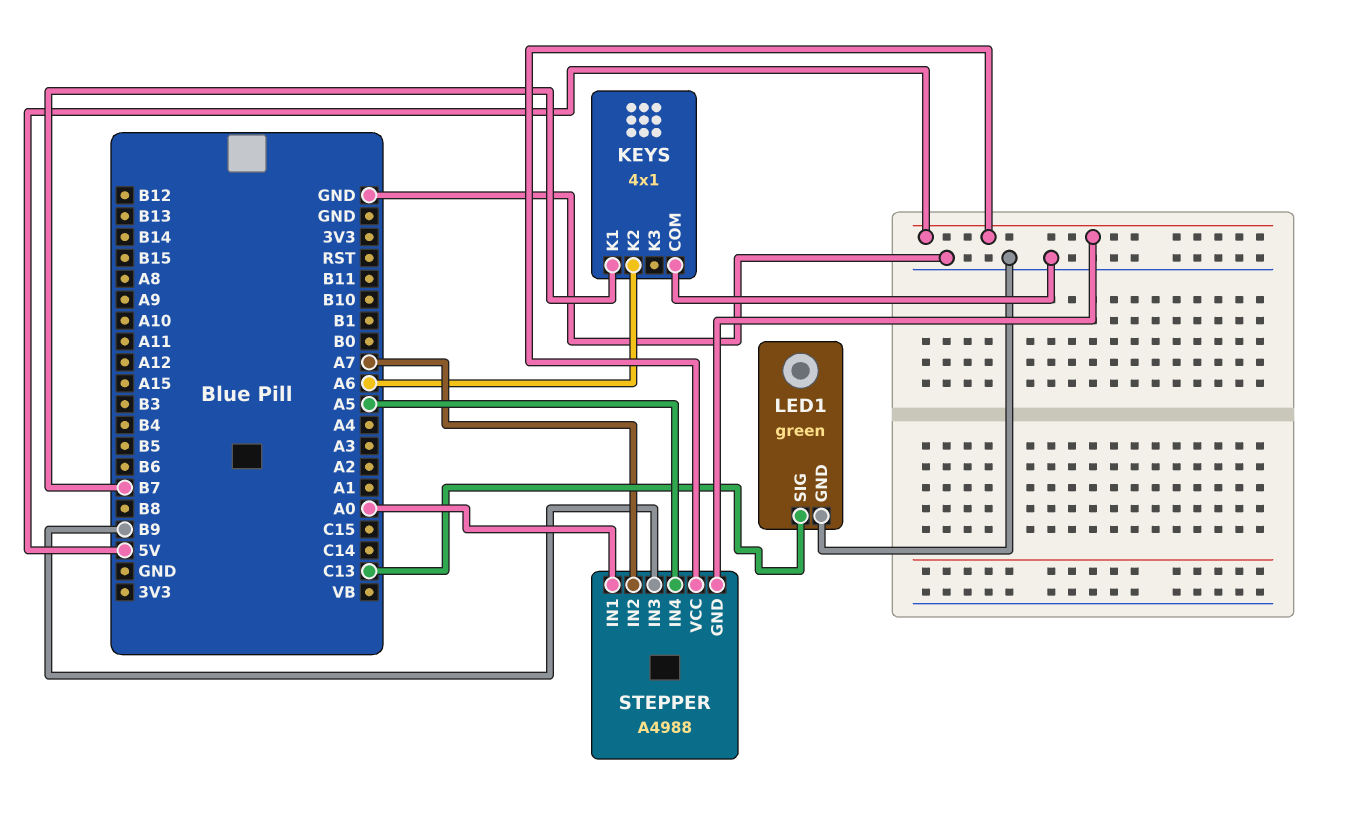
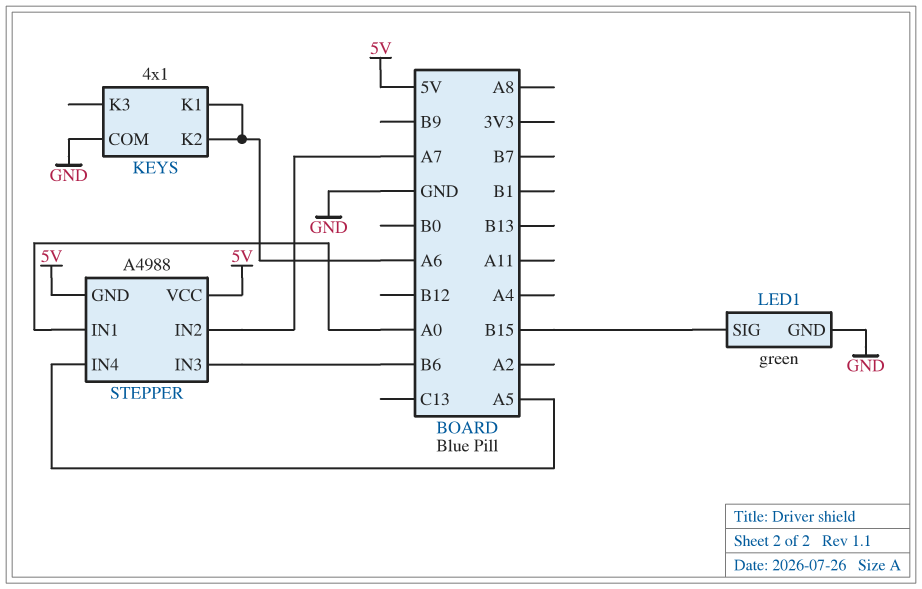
KEYS pin K1: B7 -> A6
LED1 pin SIG: C13 -> B15
STEPPER pin IN3: B9 -> B6

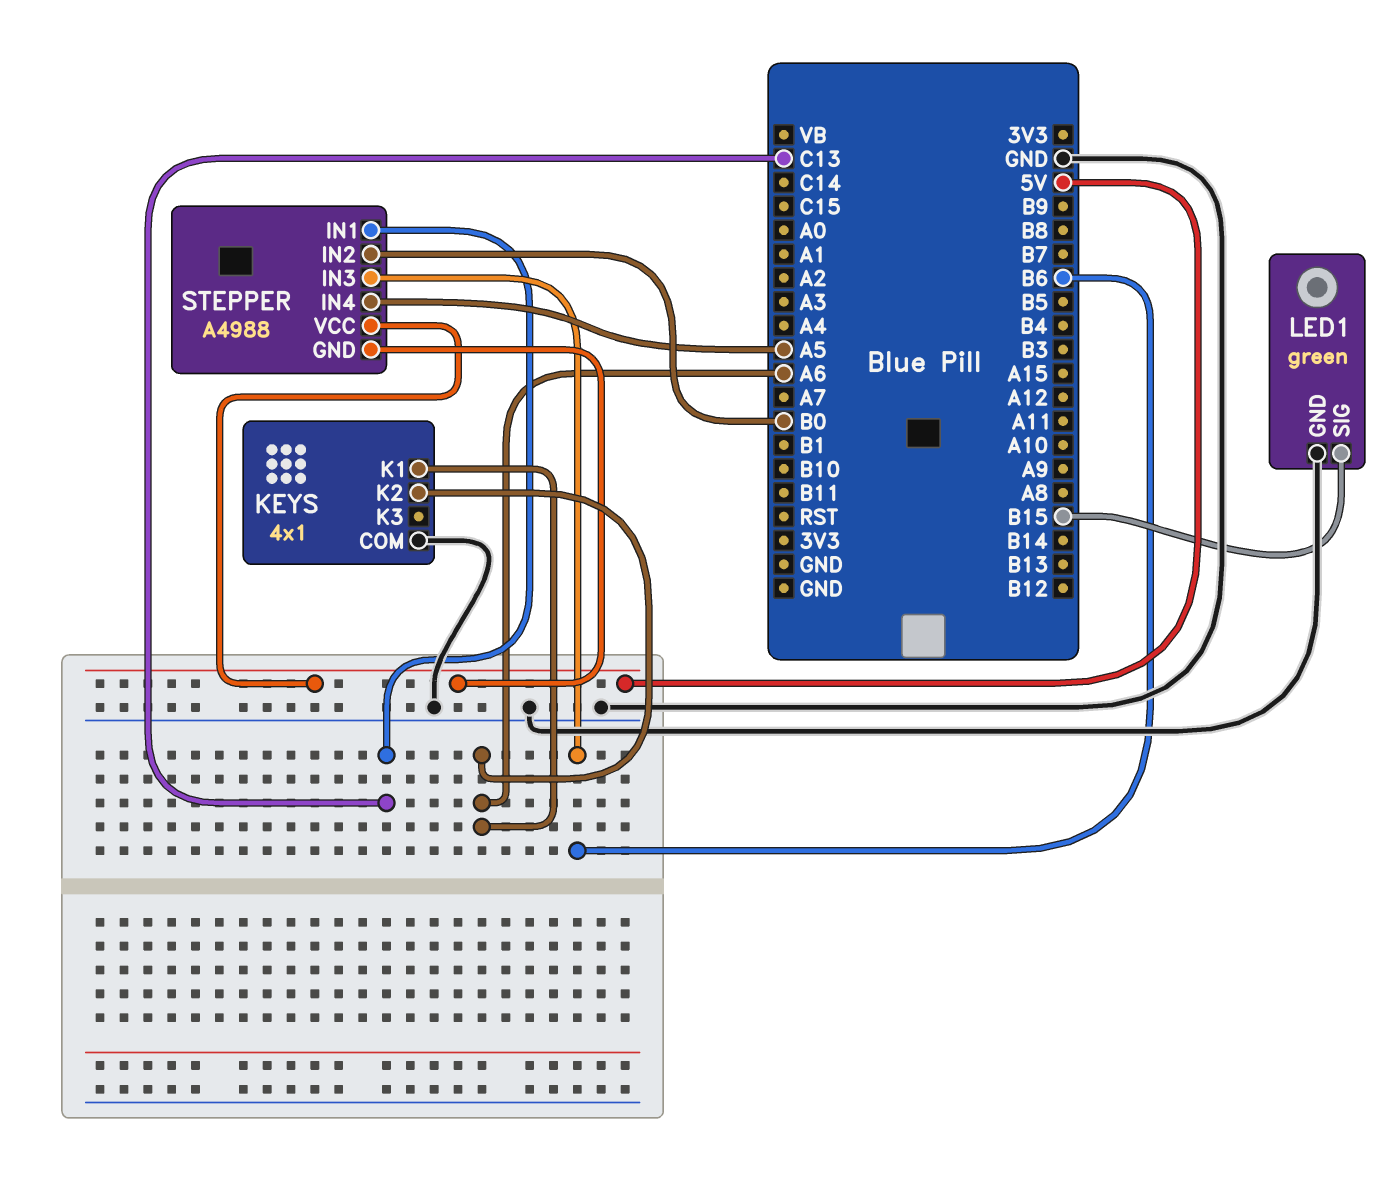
STEPPER pin IN1: A0 -> C13
STEPPER pin IN2: A7 -> B0

